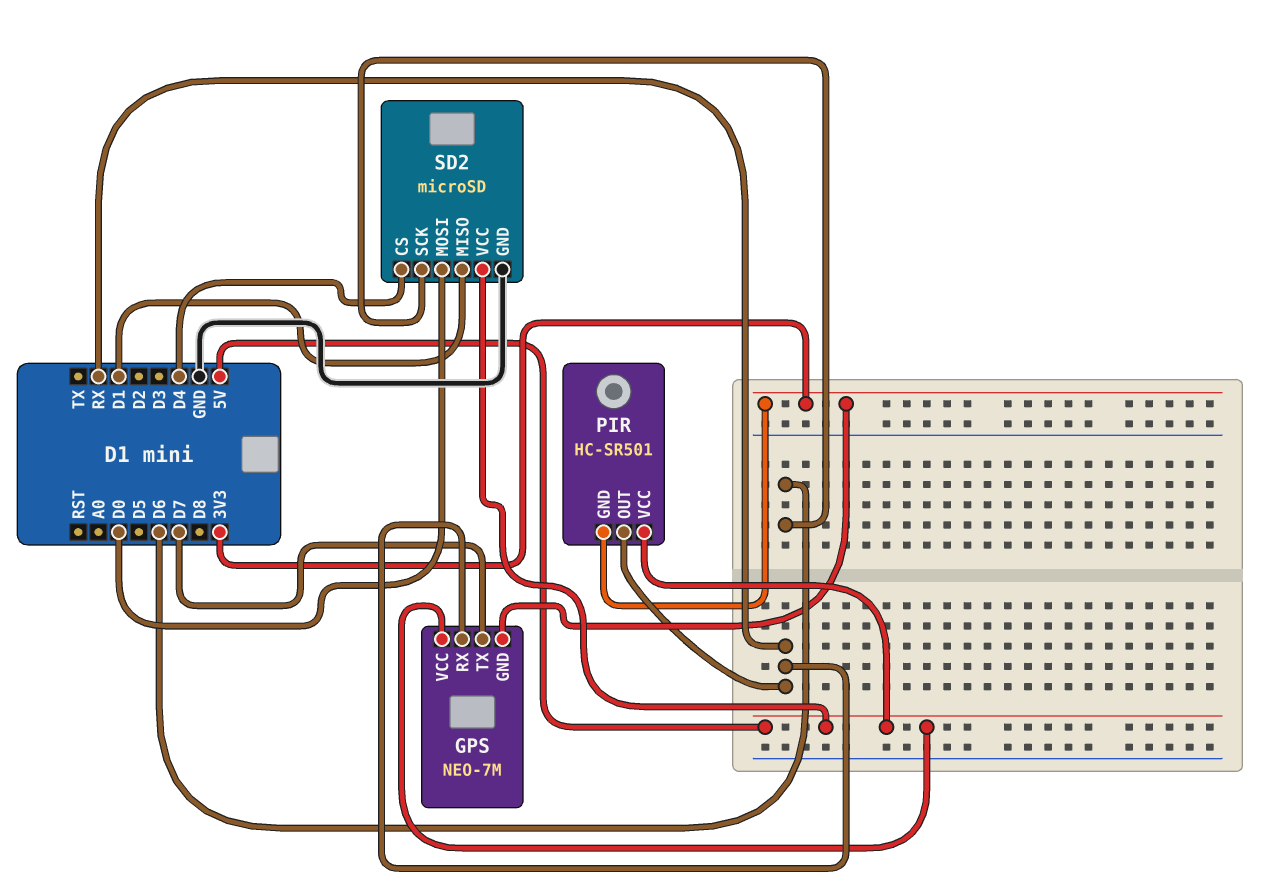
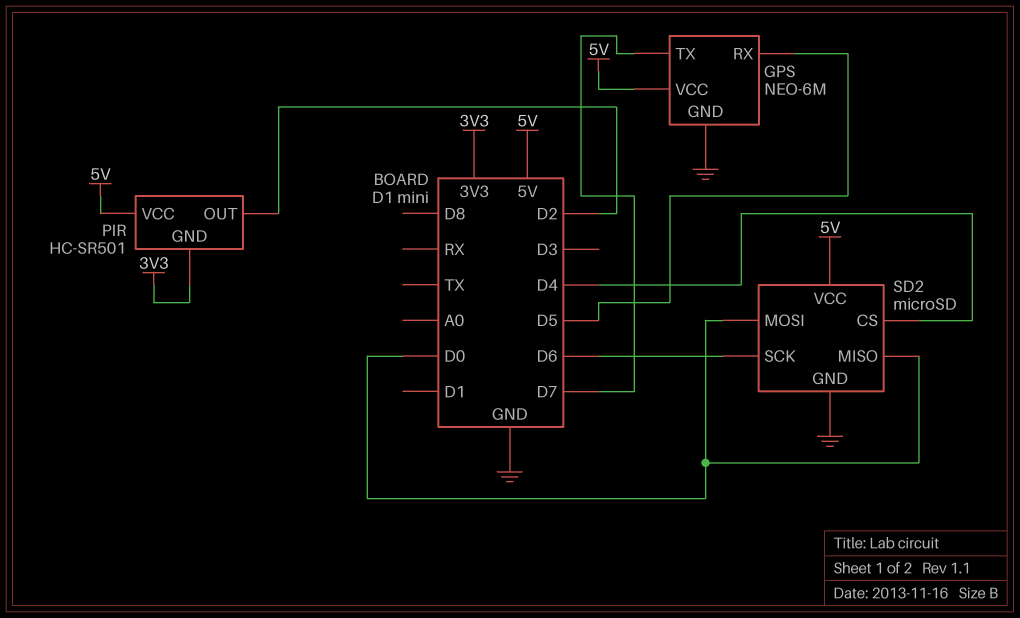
GPS: NEO-7M -> NEO-6M
GPS pin GND: 3V3 -> GND
GPS pin RX: RX -> D5
PIR pin OUT: RX -> D2
SD2 pin MISO: D1 -> D0

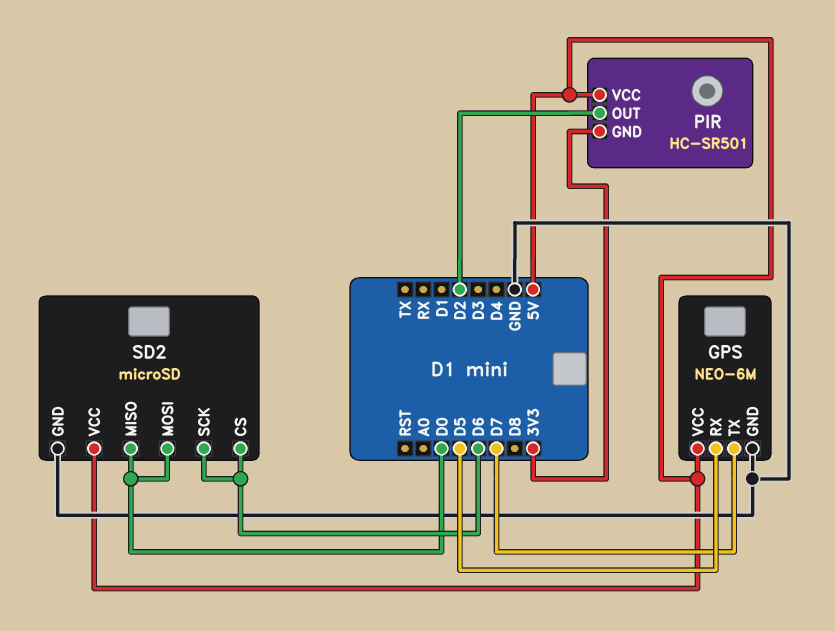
SD2 pin CS: D4 -> D6

